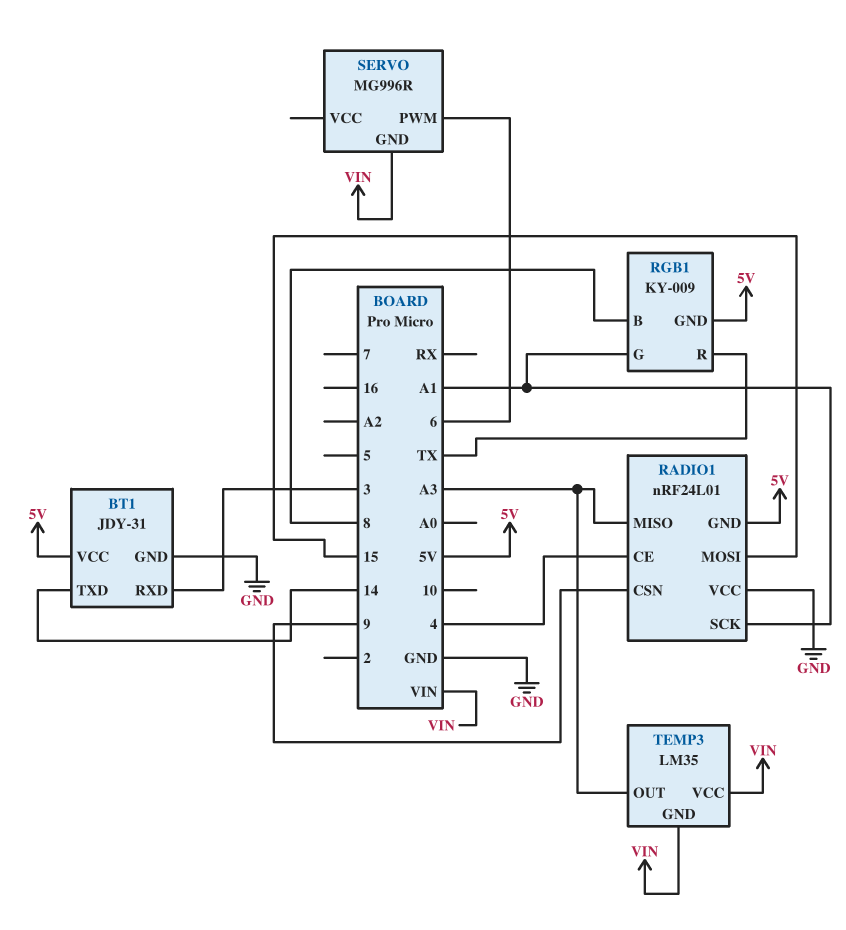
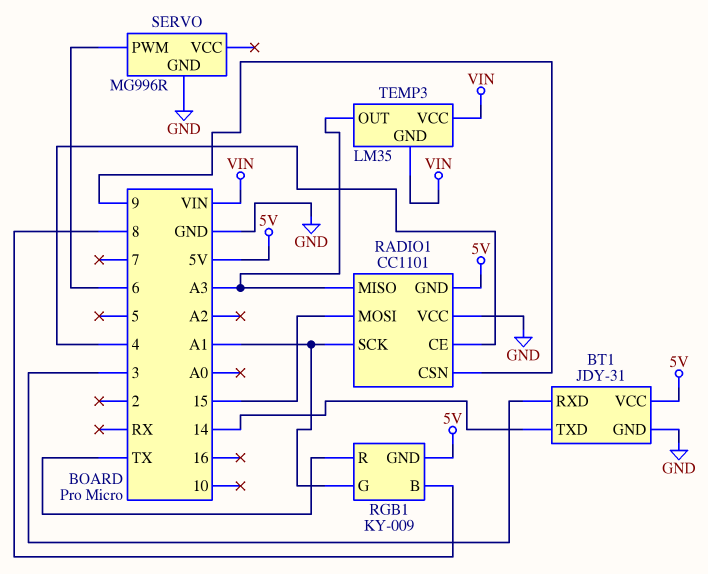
RADIO1: nRF24L01 -> CC1101
SERVO pin GND: VIN -> GND

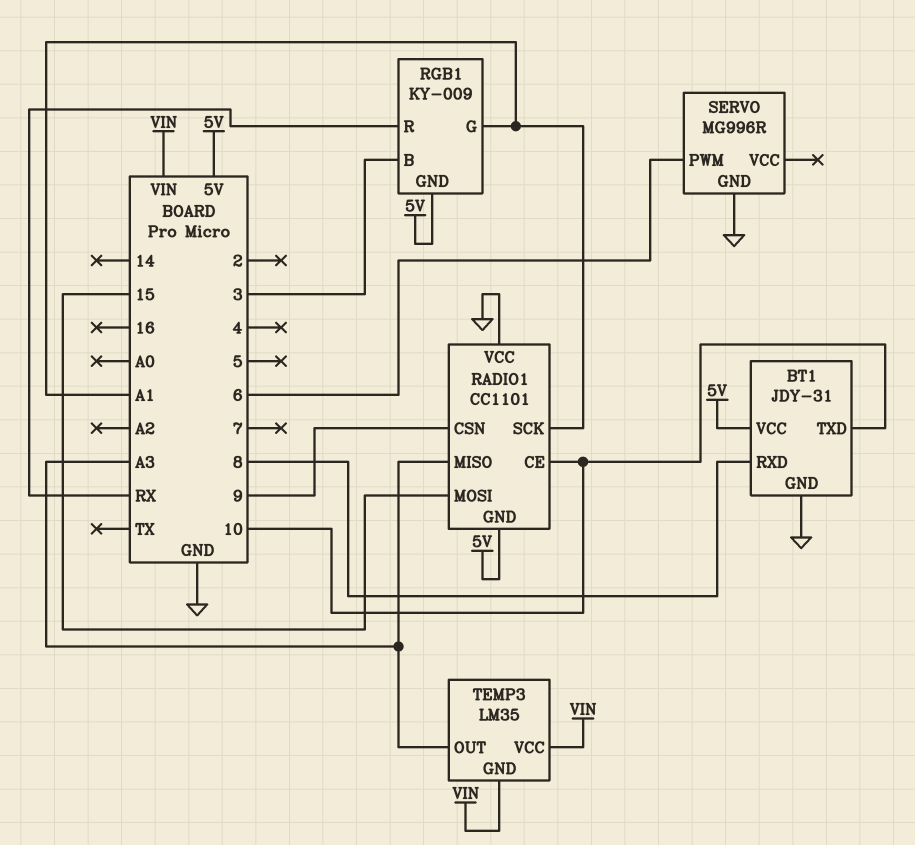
BT1 pin RXD: 3 -> 8
BT1 pin TXD: 14 -> 10
RADIO1 pin CE: 4 -> 10
RGB1 pin B: 8 -> 3
RGB1 pin R: TX -> RX

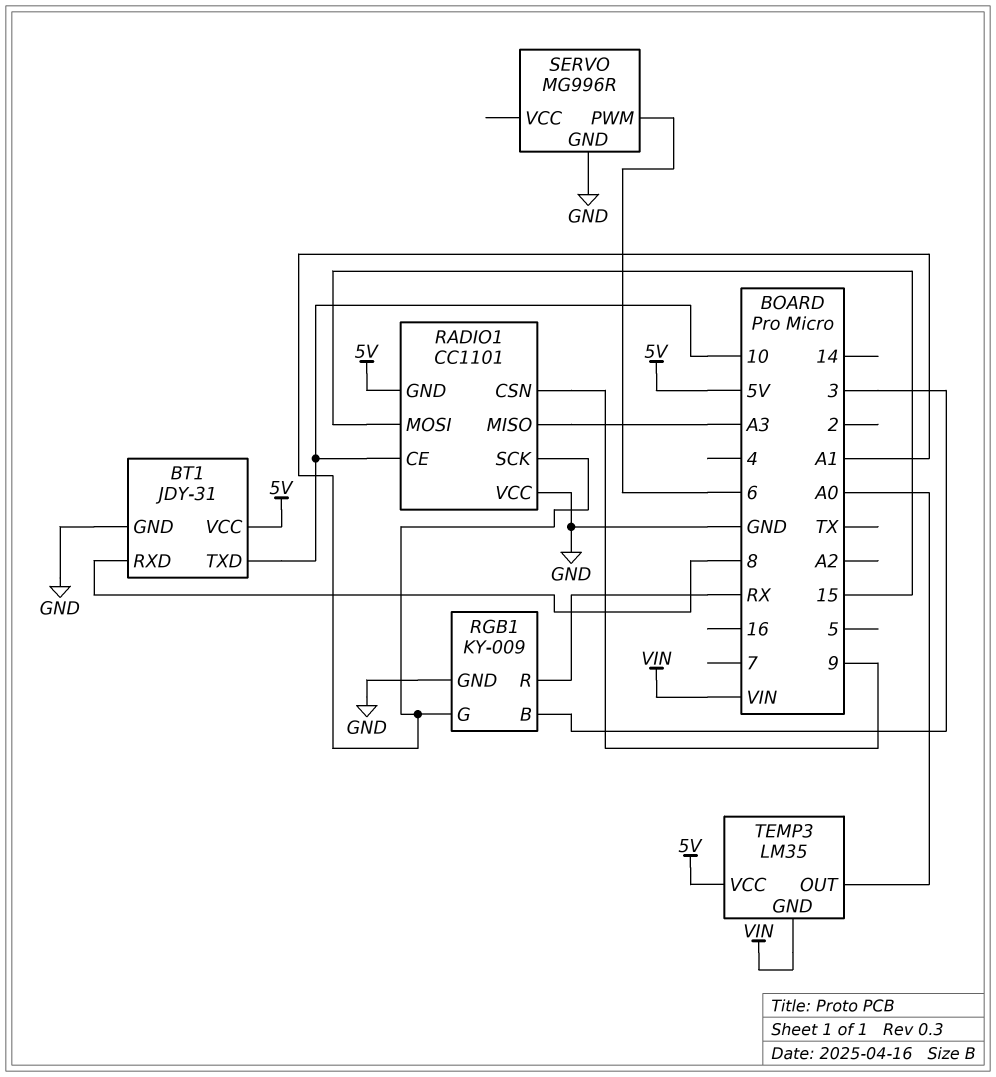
RGB1 pin GND: 5V -> GND
TEMP3 pin OUT: A3 -> A0
TEMP3 pin VCC: VIN -> 5V

